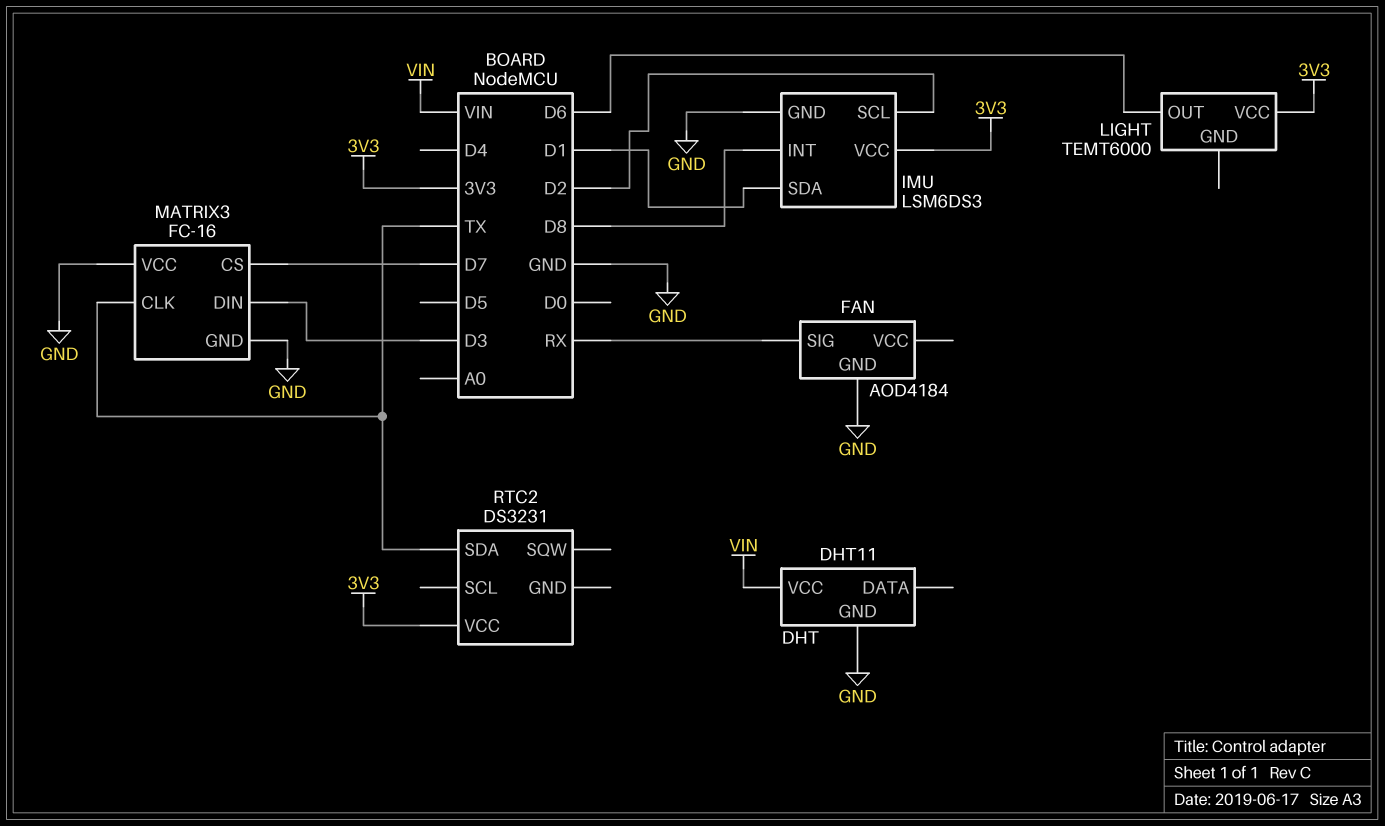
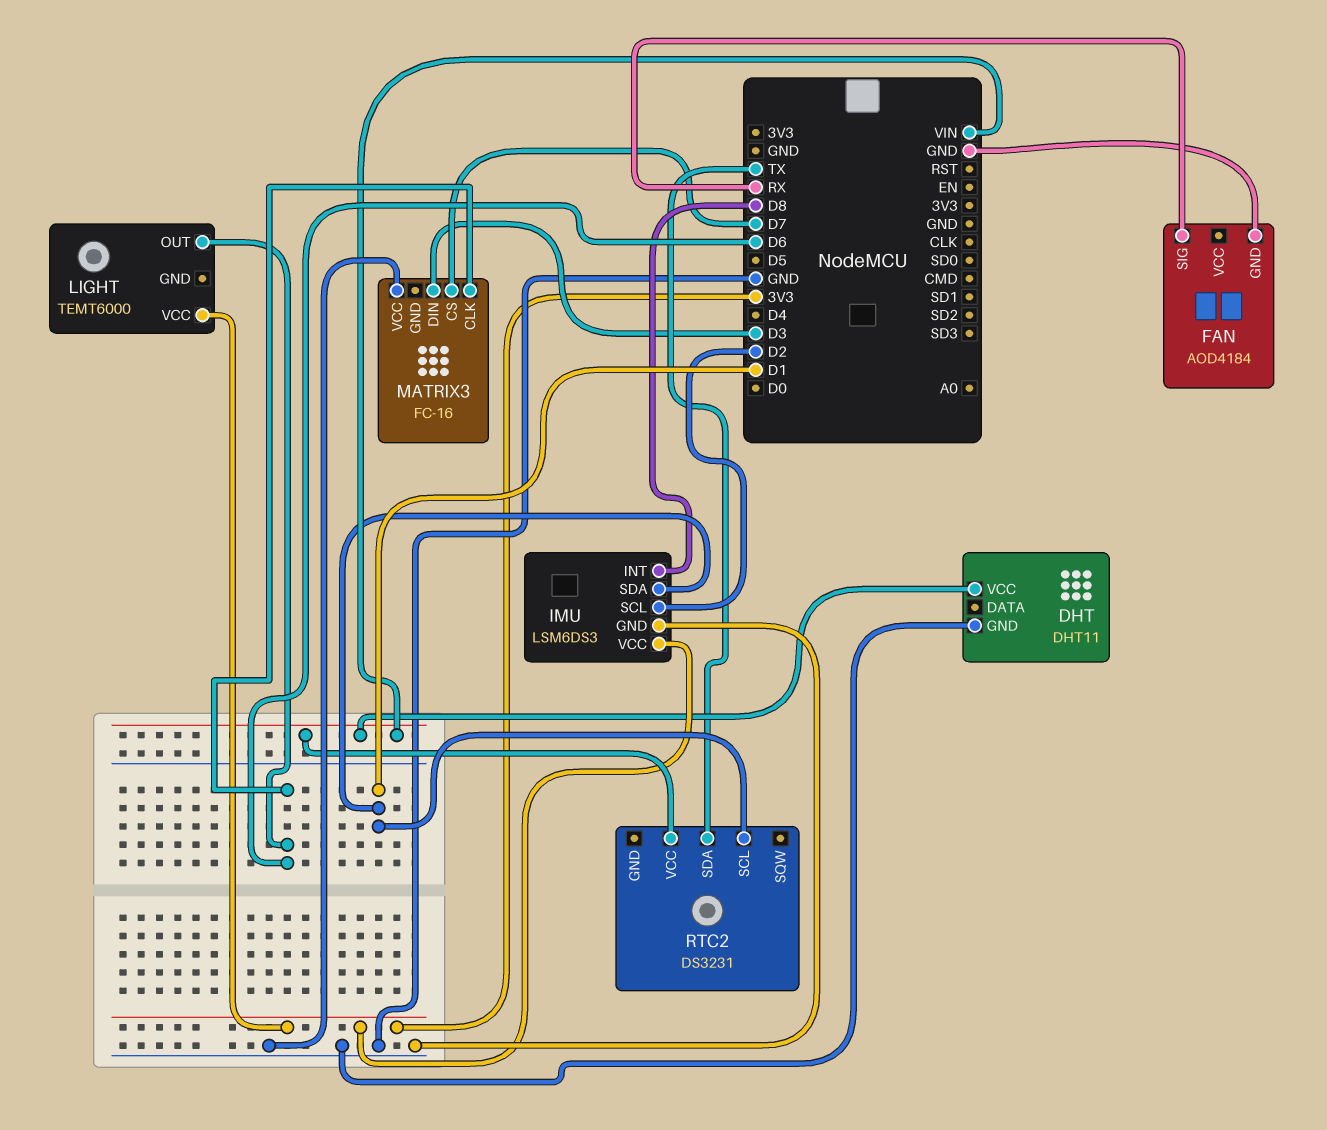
MATRIX3 pin CLK: TX -> D6
MATRIX3 pin GND: GND -> none
RTC2 pin SCL: none -> D1
RTC2 pin VCC: 3V3 -> VIN

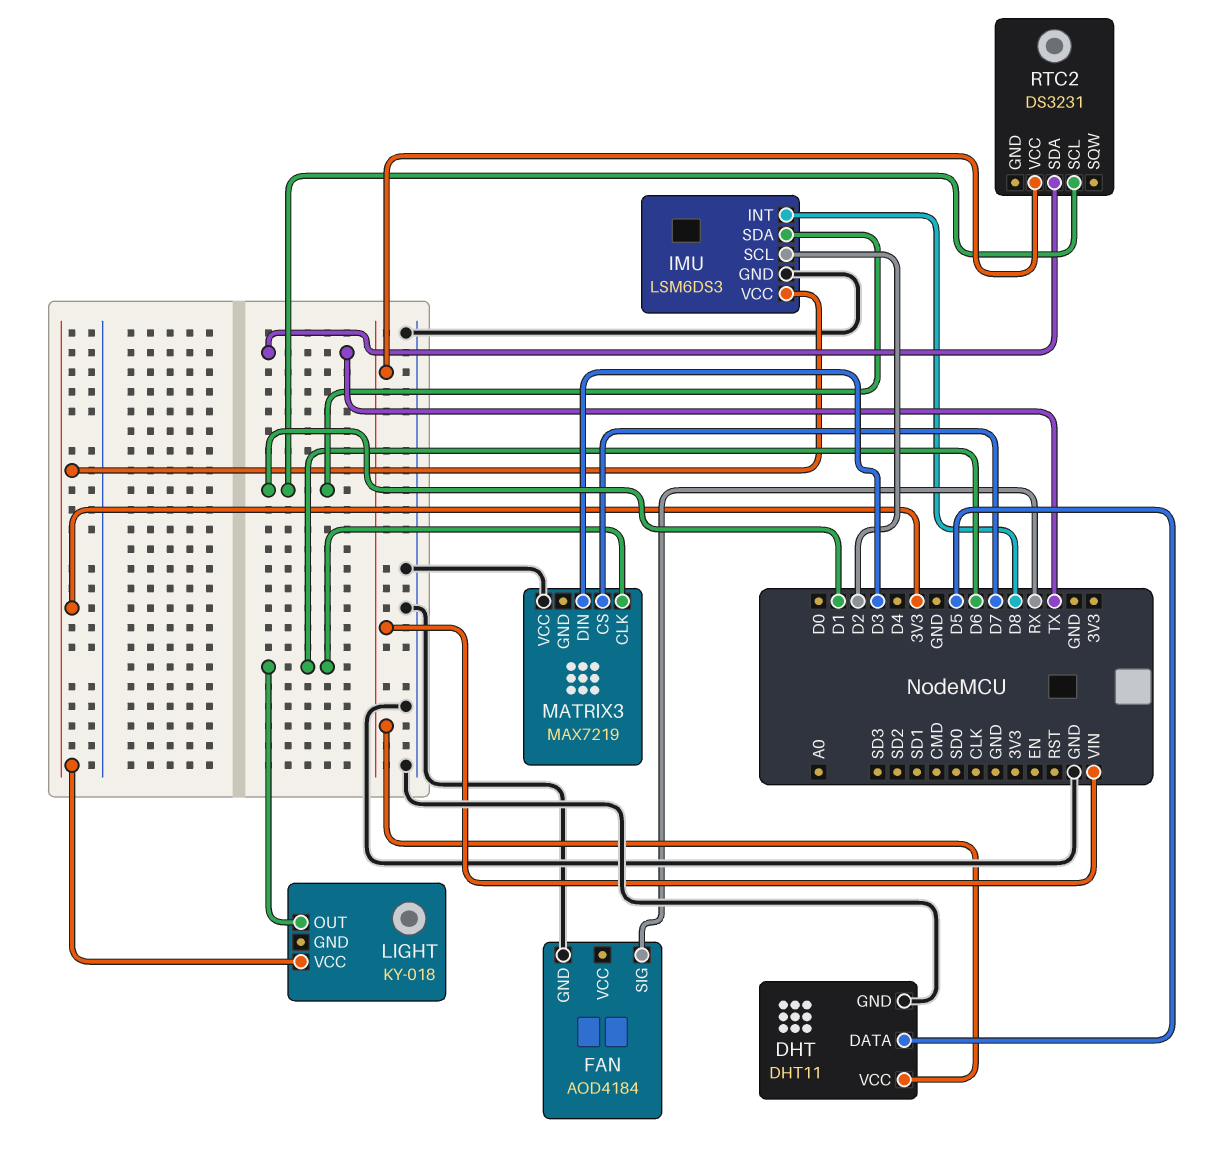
DHT pin DATA: none -> D5
LIGHT: TEMT6000 -> KY-018
MATRIX3: FC-16 -> MAX7219

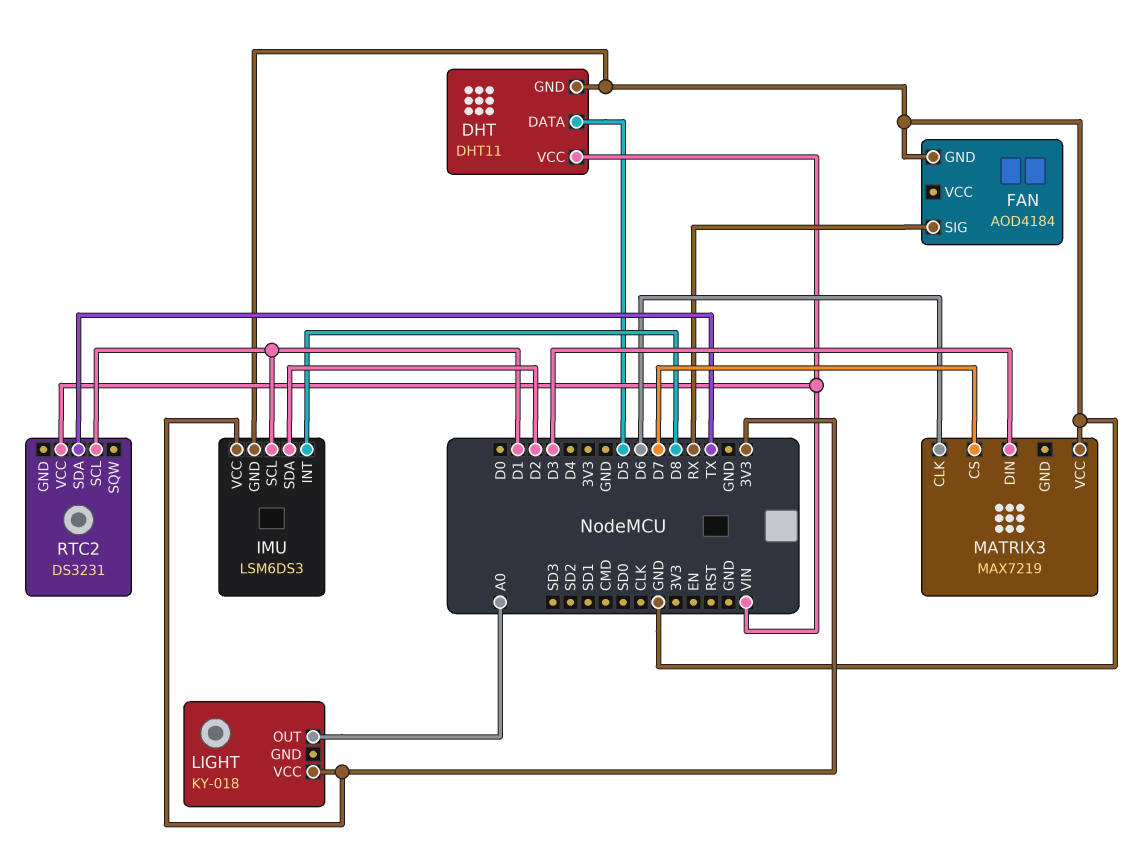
IMU pin SCL: D2 -> D1
IMU pin SDA: D1 -> D2
LIGHT pin OUT: D6 -> A0

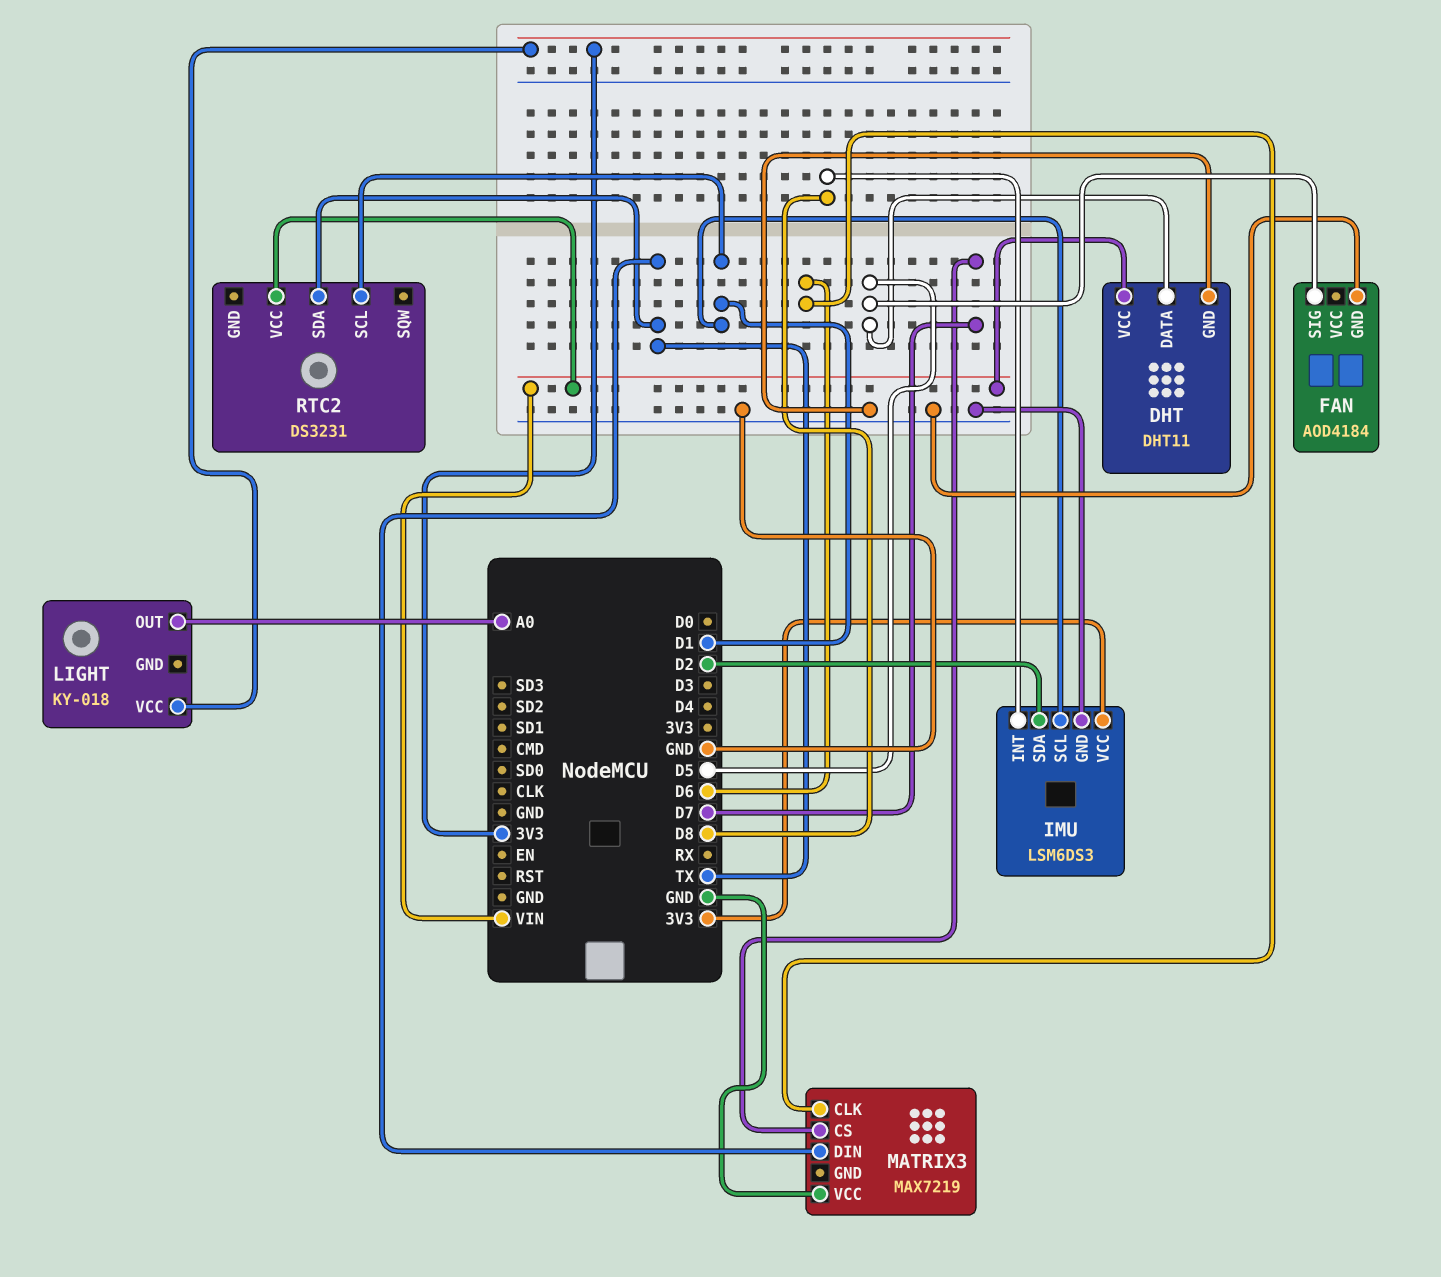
FAN pin SIG: RX -> D5
MATRIX3 pin DIN: D3 -> TX

